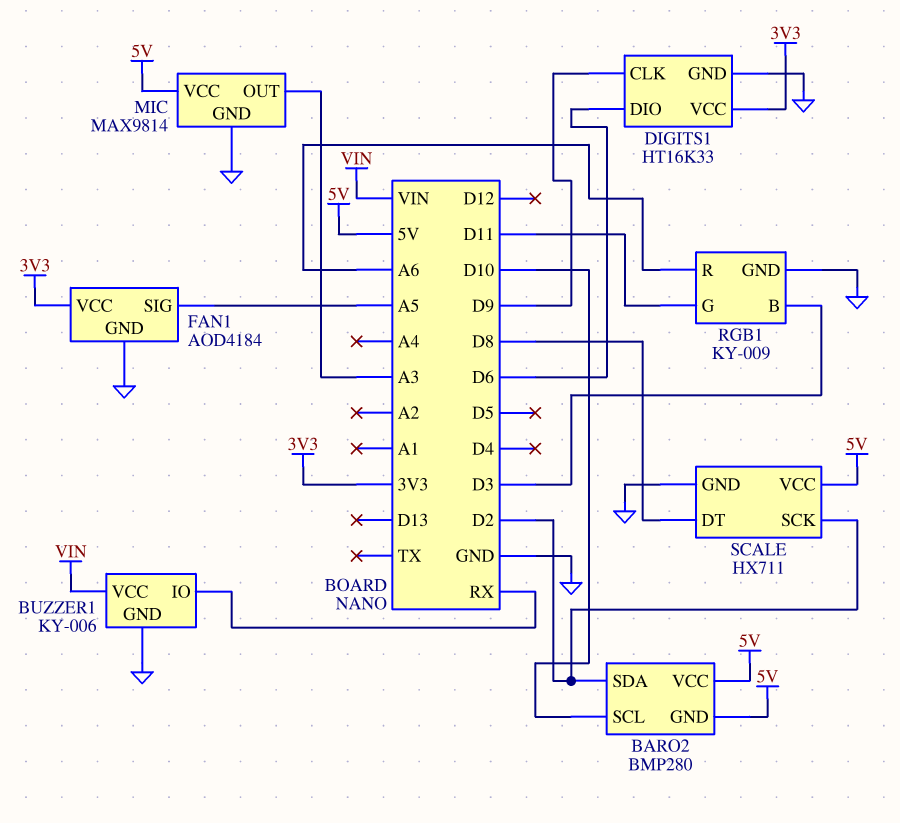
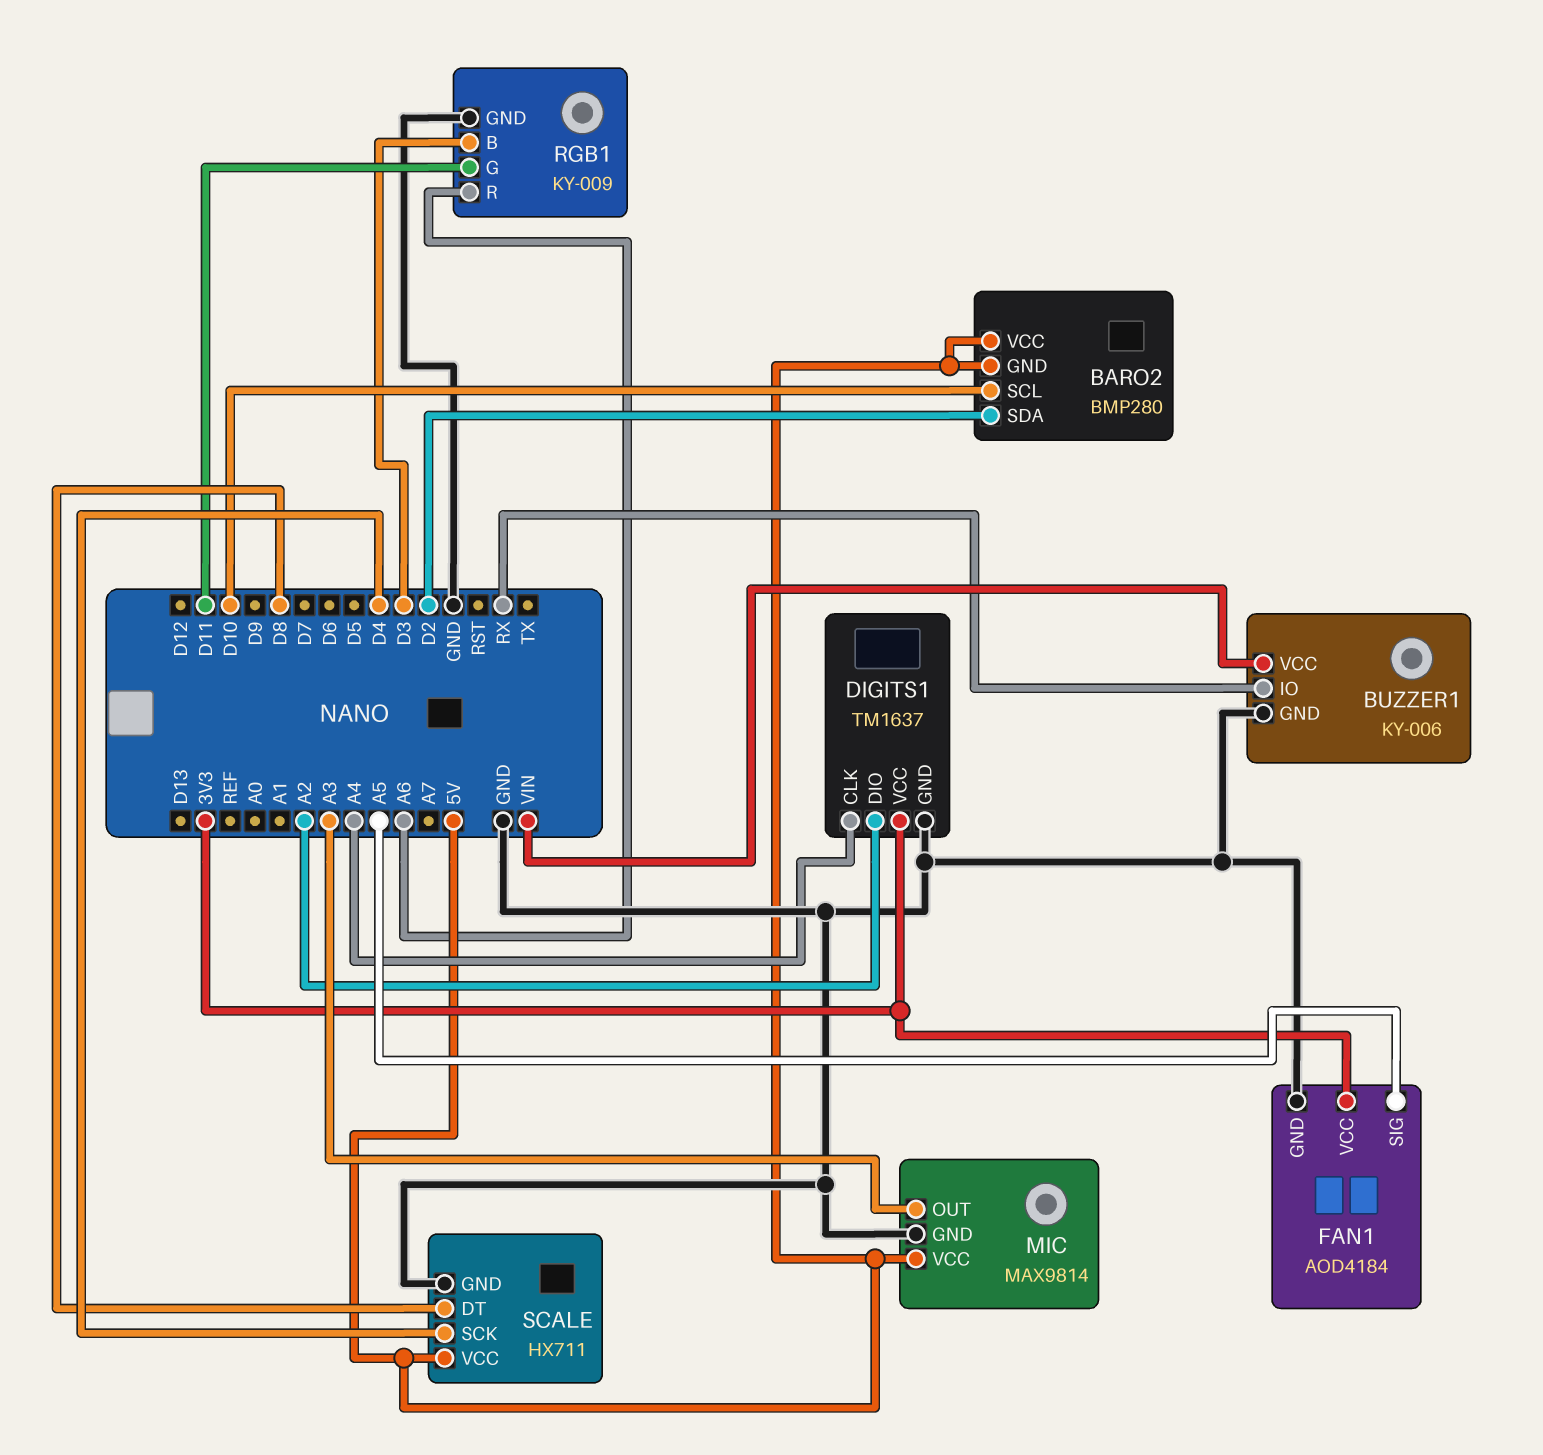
DIGITS1: HT16K33 -> TM1637
DIGITS1 pin CLK: D9 -> A4
DIGITS1 pin DIO: D6 -> A2
SCALE pin SCK: D2 -> D4

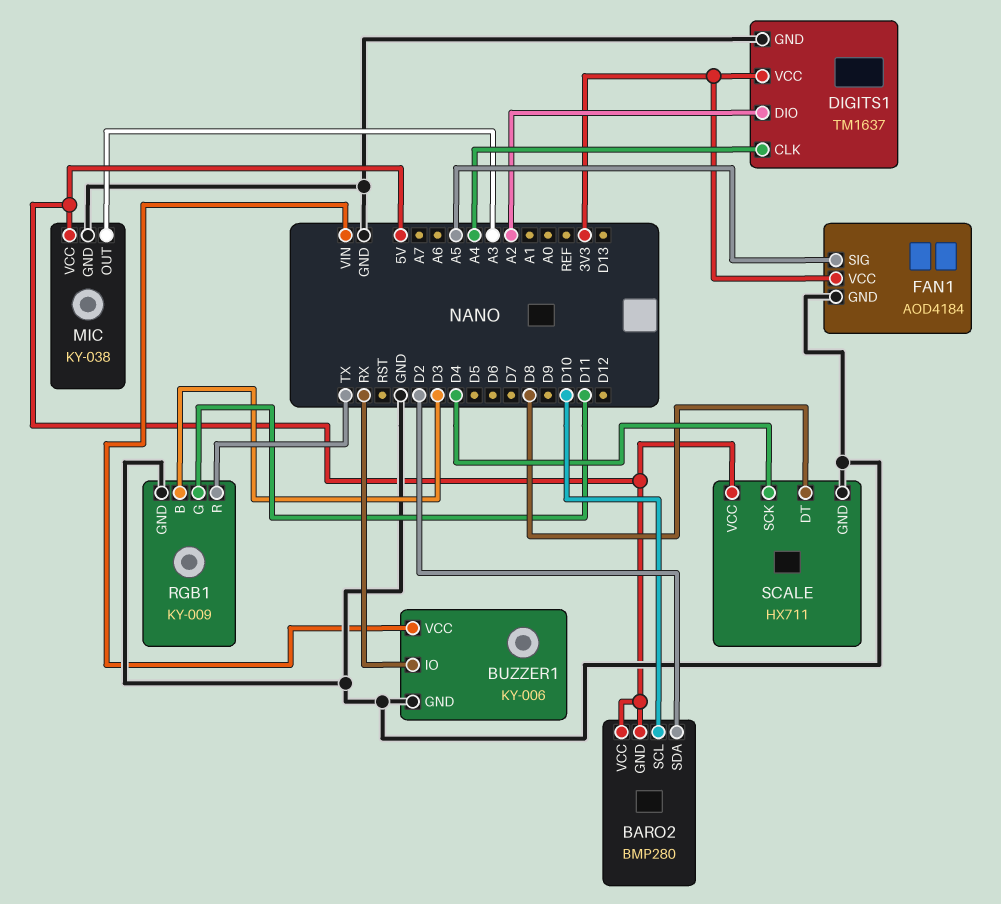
MIC: MAX9814 -> KY-038
RGB1 pin R: A6 -> TX

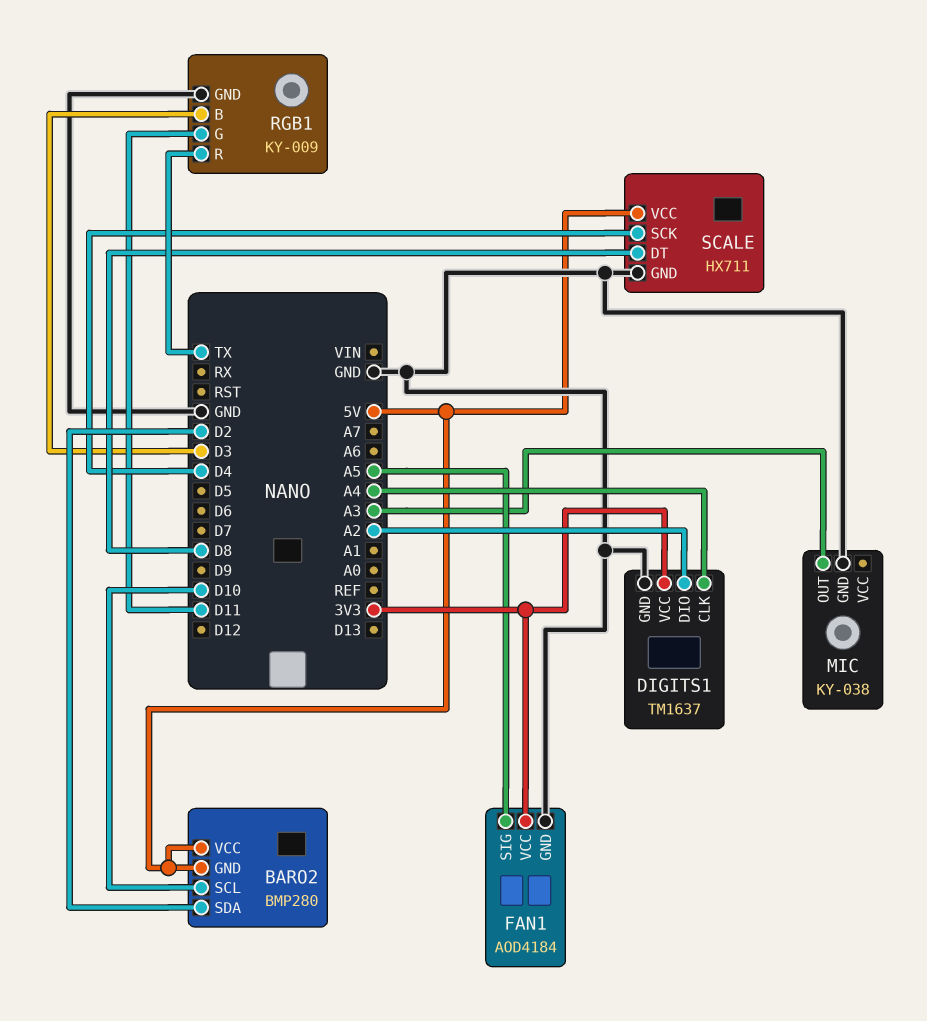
BUZZER1: KY-006 -> none
BUZZER1 pin GND: GND -> none
BUZZER1 pin IO: RX -> none
BUZZER1 pin VCC: VIN -> none
MIC pin VCC: 5V -> none

